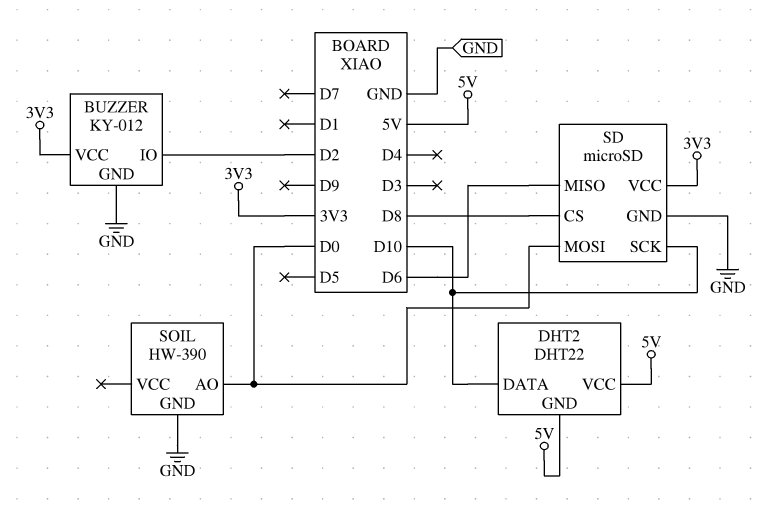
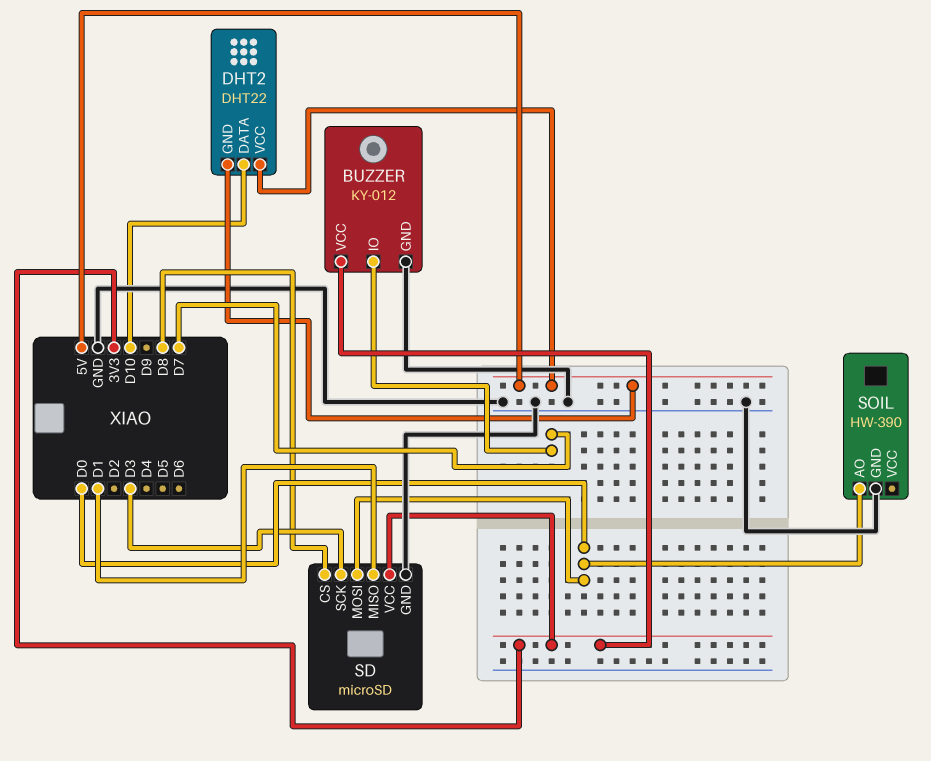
BUZZER pin IO: D2 -> D7
SD pin MISO: D6 -> D1
SD pin SCK: D10 -> D3

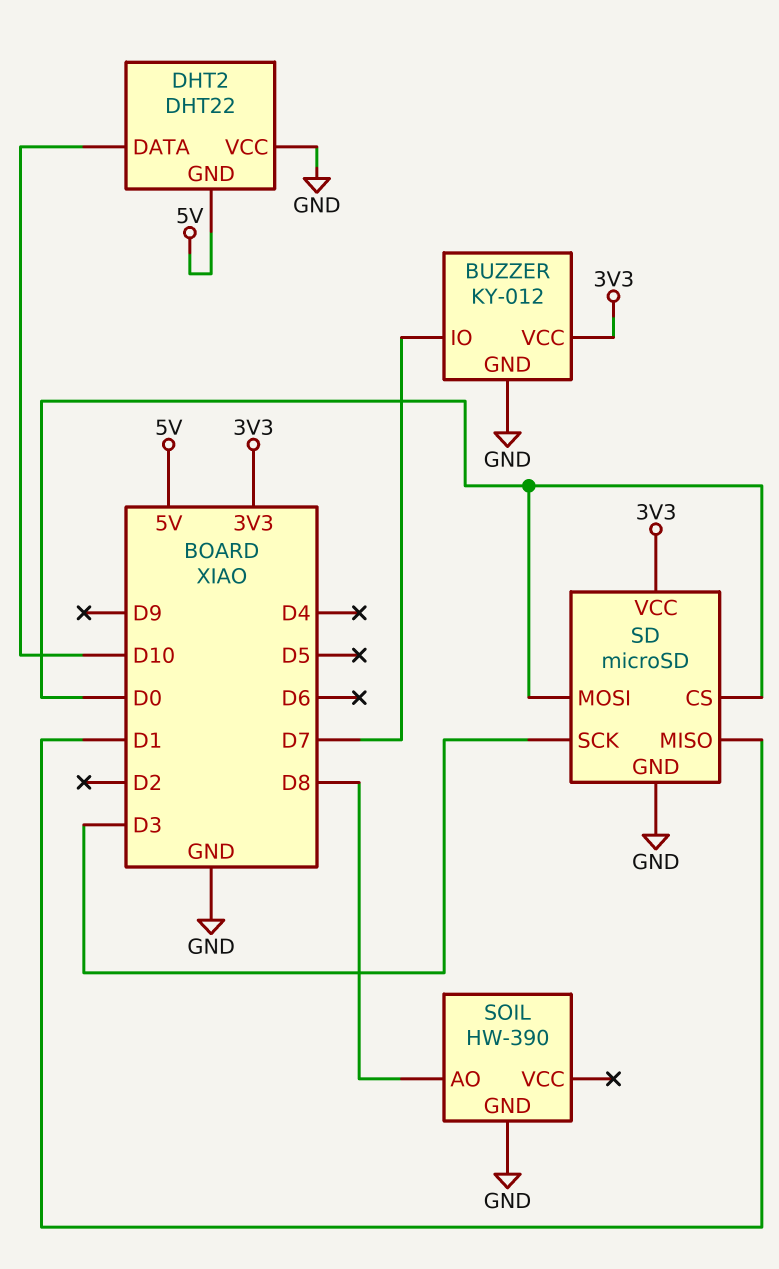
DHT2 pin VCC: 5V -> GND
SD pin CS: D8 -> D0
SOIL pin AO: D0 -> D8

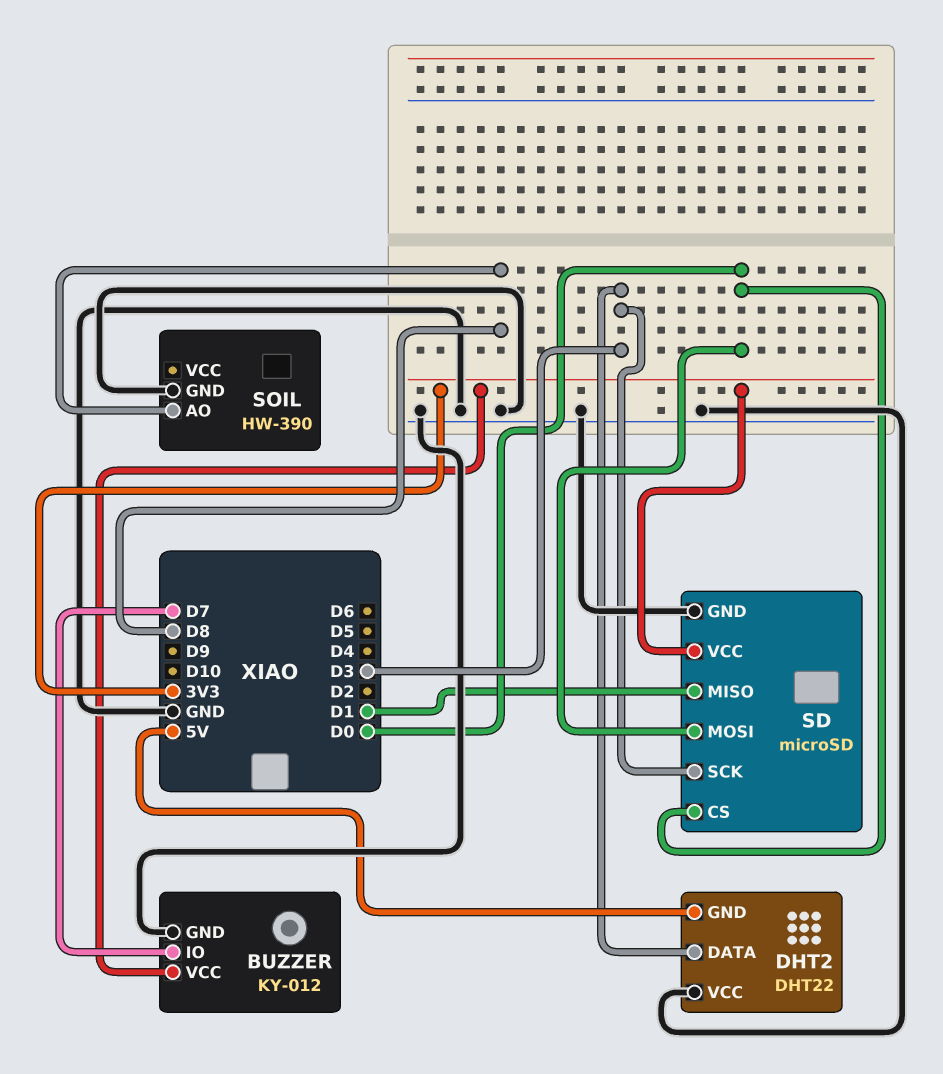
DHT2 pin DATA: D10 -> D3

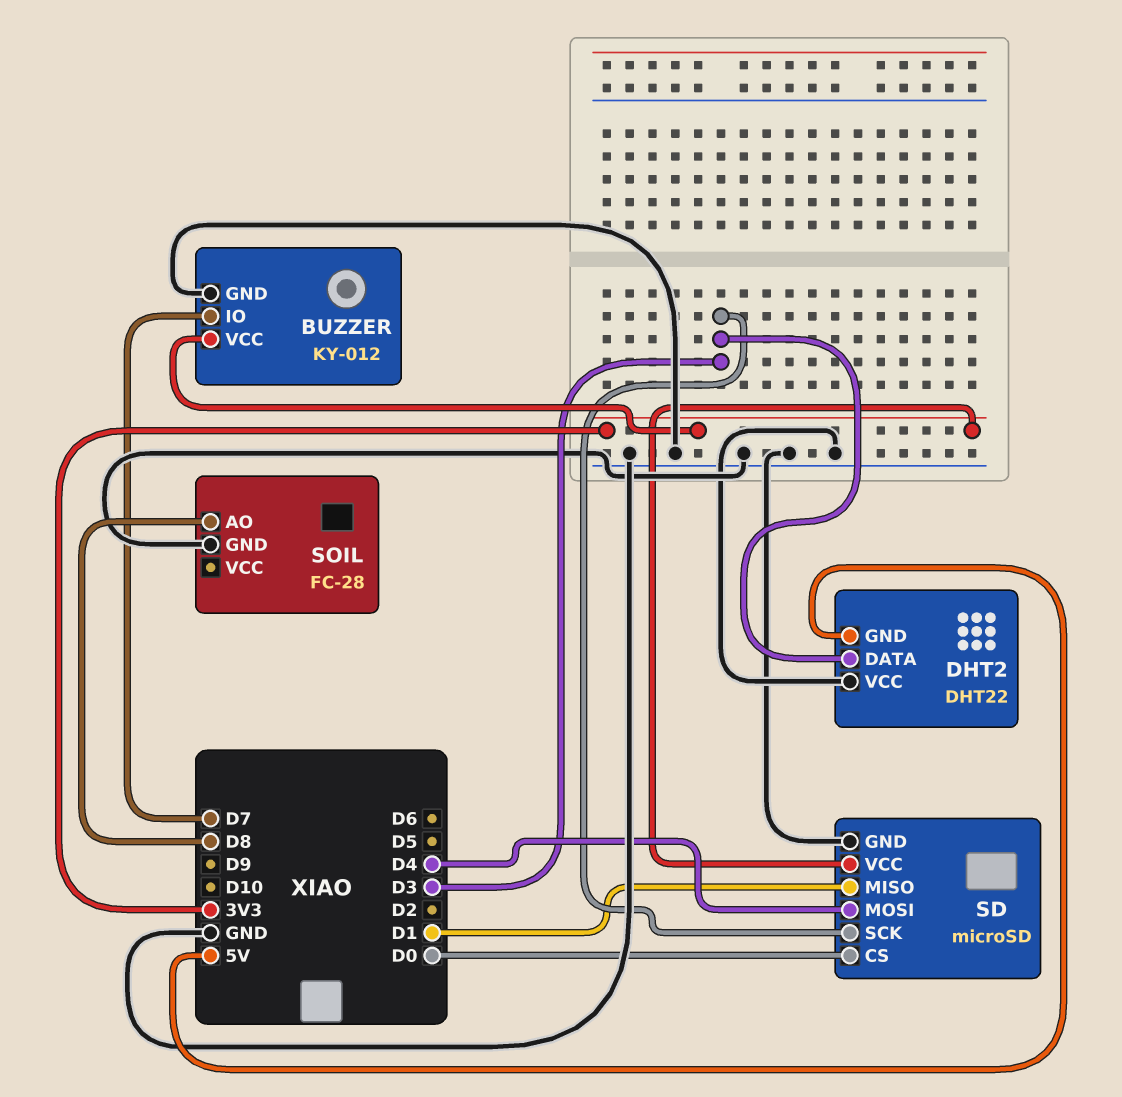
SD pin MOSI: D0 -> D4
SOIL: HW-390 -> FC-28

